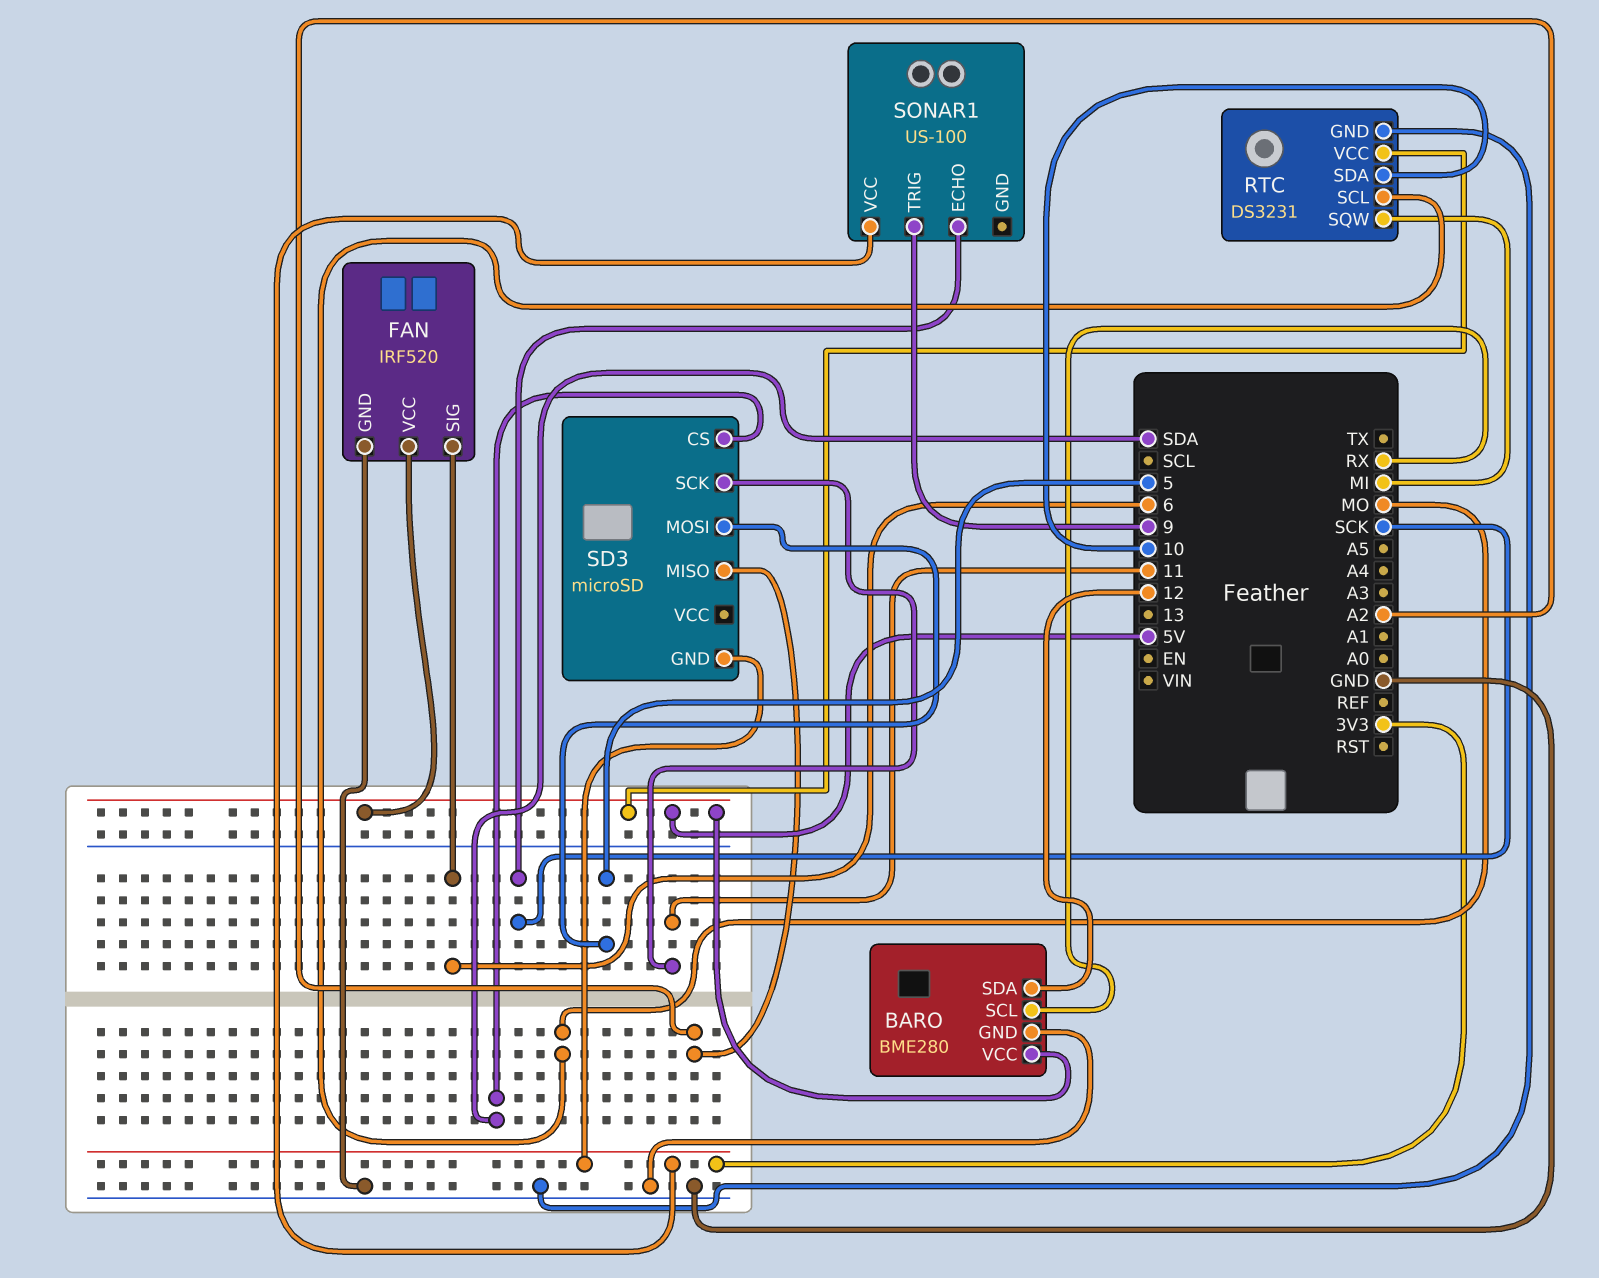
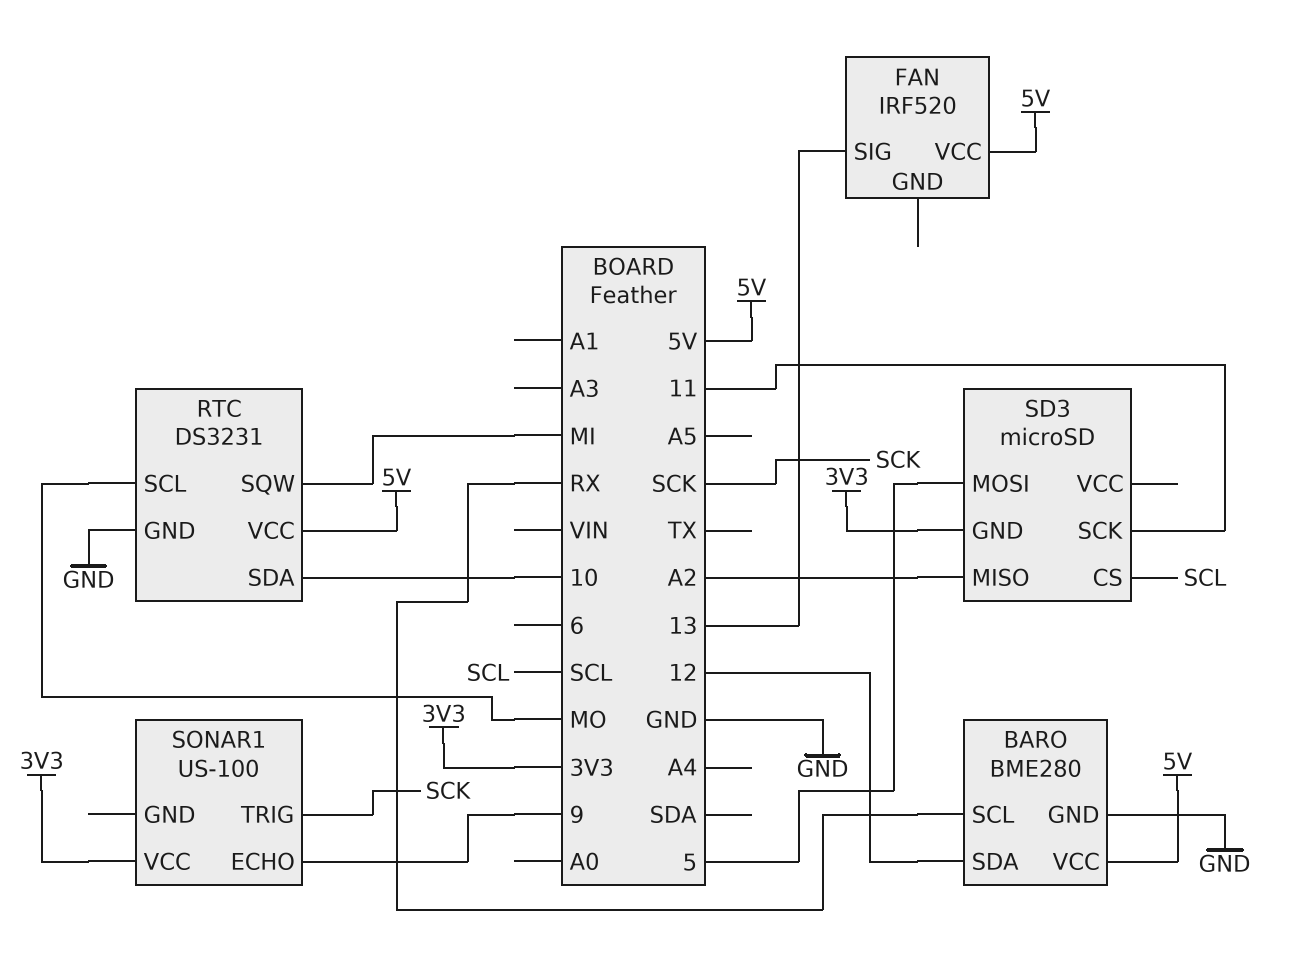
FAN pin GND: GND -> none
FAN pin SIG: 6 -> 13
SD3 pin CS: SDA -> SCL
SONAR1 pin ECHO: SCK -> 9
SONAR1 pin TRIG: 9 -> SCK

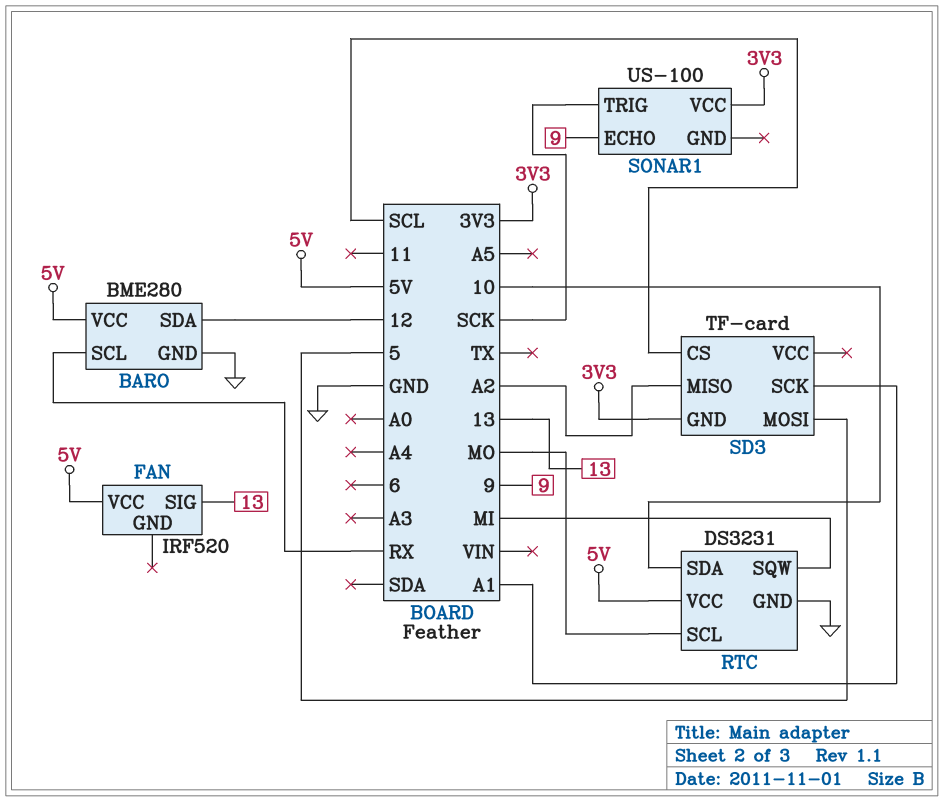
SD3: microSD -> TF-card
SD3 pin SCK: 11 -> A1

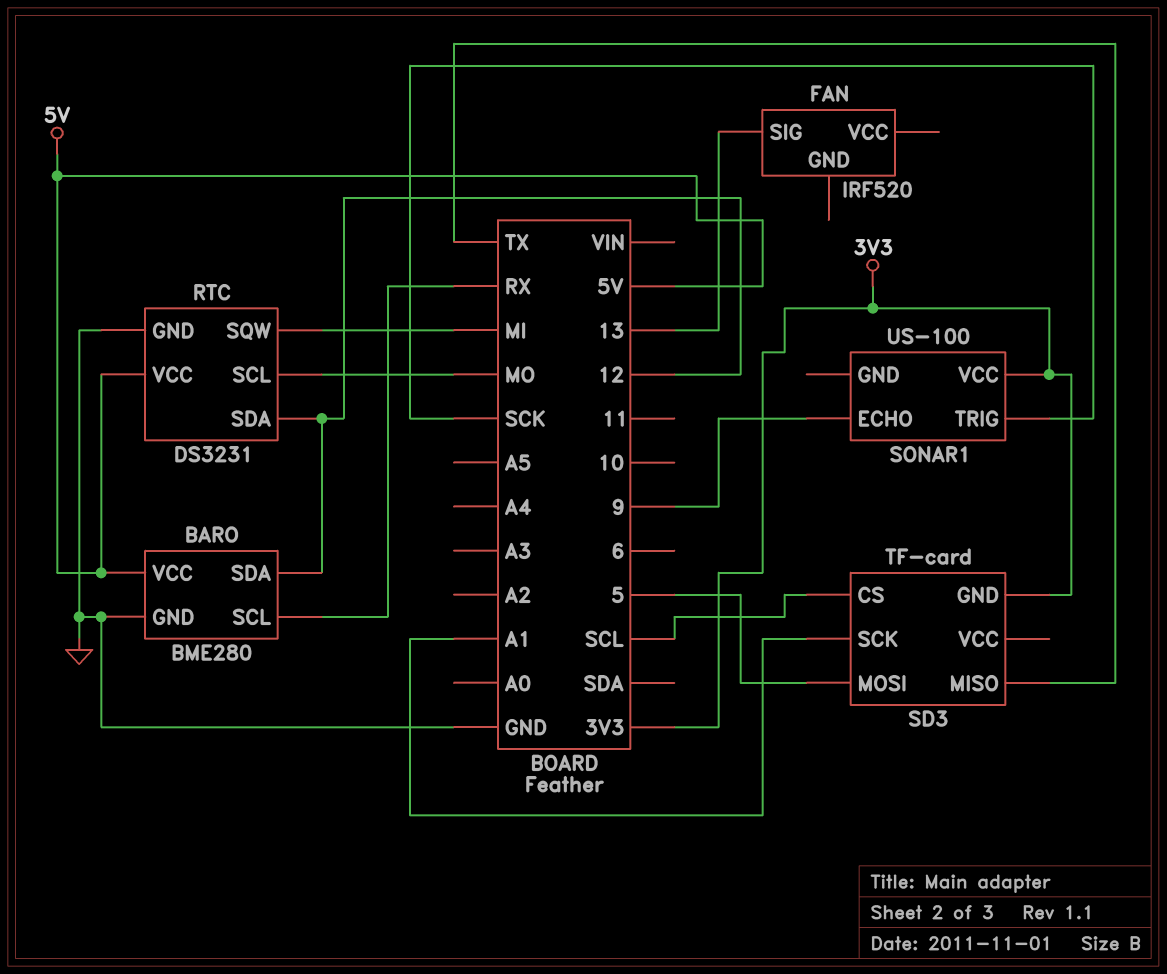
FAN pin VCC: 5V -> none
RTC pin SDA: 10 -> 12
SD3 pin MISO: A2 -> TX

